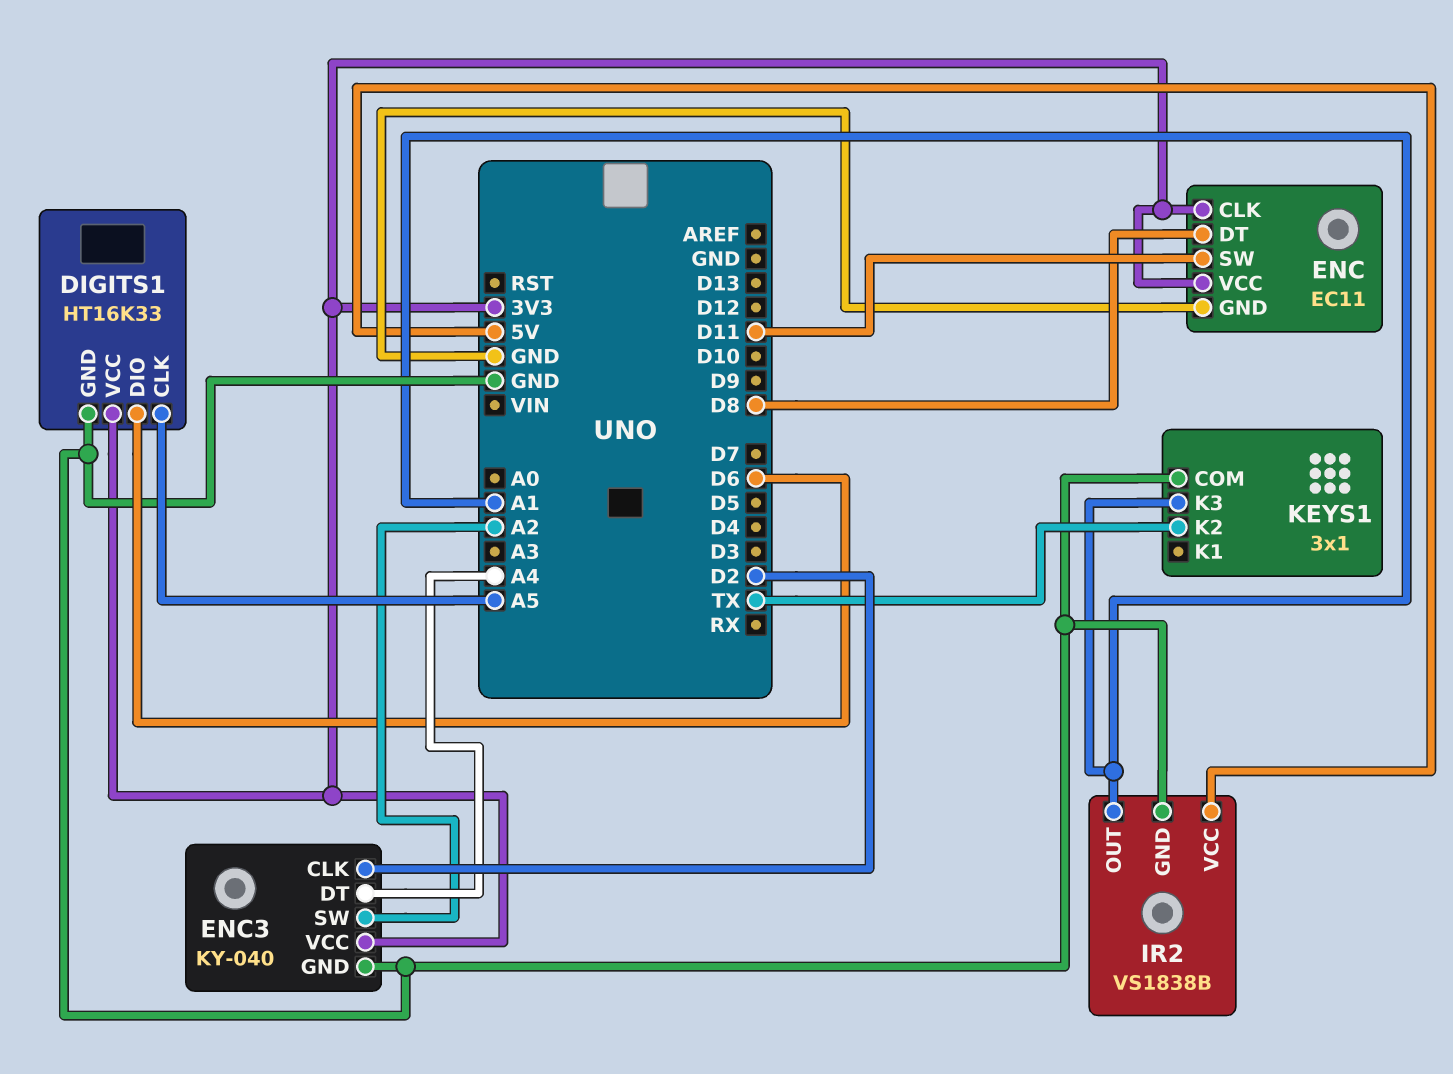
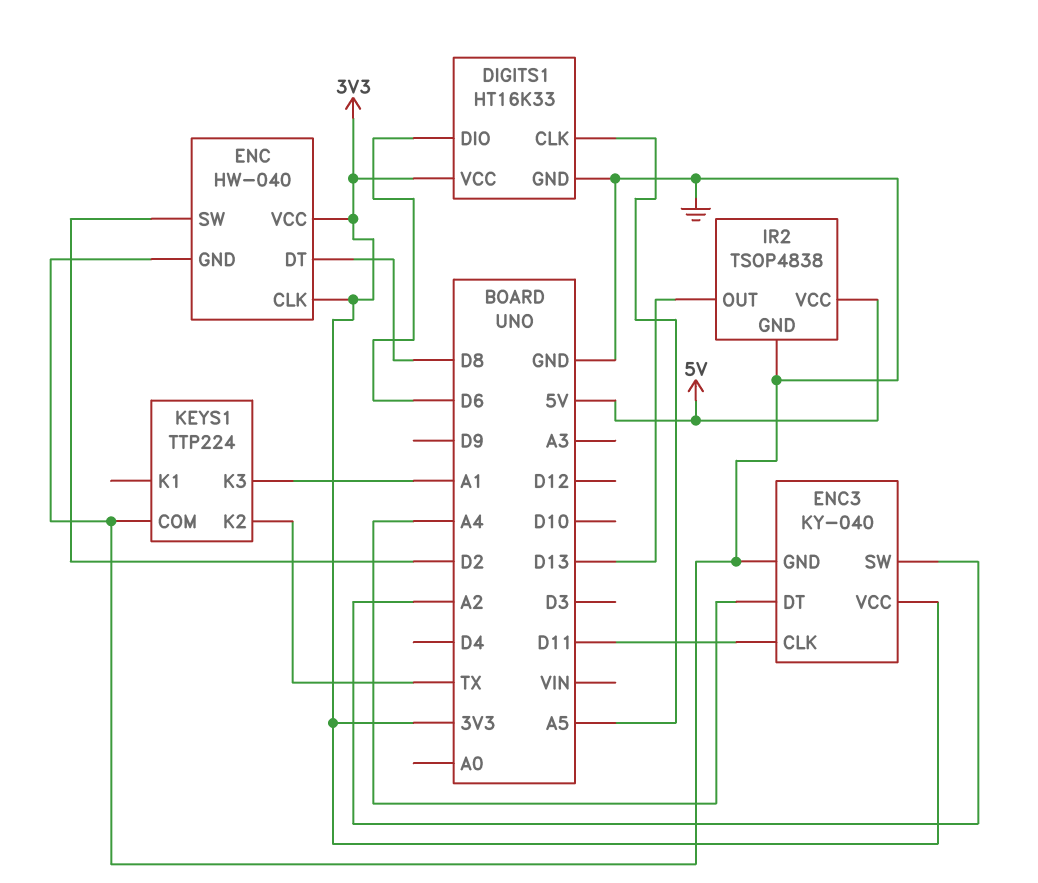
ENC: EC11 -> HW-040
ENC pin SW: D11 -> D2
ENC3 pin CLK: D2 -> D11
IR2: VS1838B -> TSOP4838
IR2 pin OUT: A1 -> D13
KEYS1: 3x1 -> TTP224

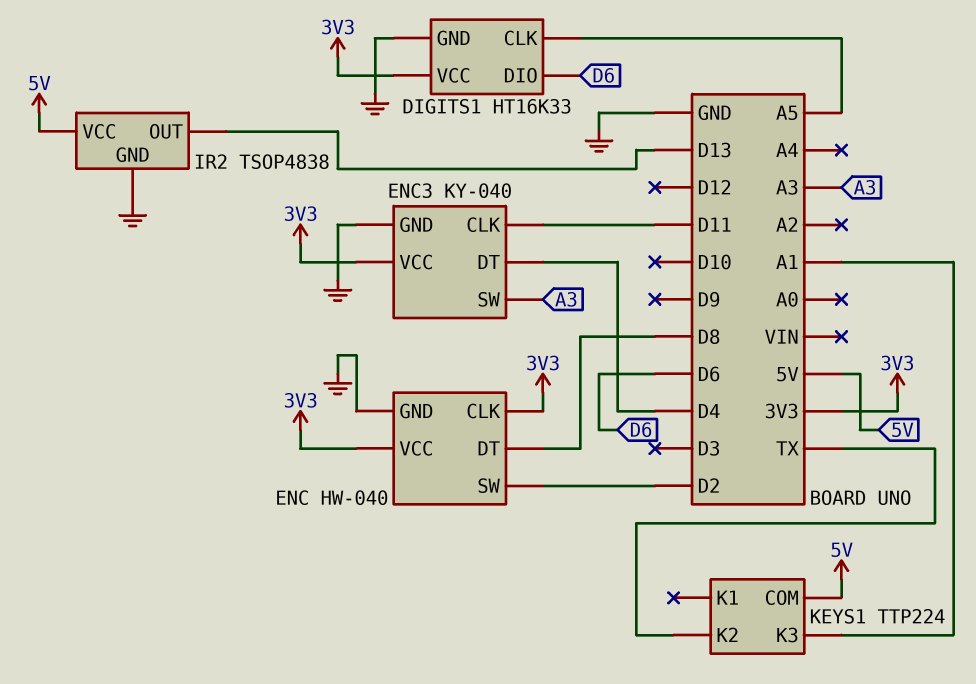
ENC3 pin DT: A4 -> D4
ENC3 pin SW: A2 -> A3
KEYS1 pin COM: GND -> 5V

